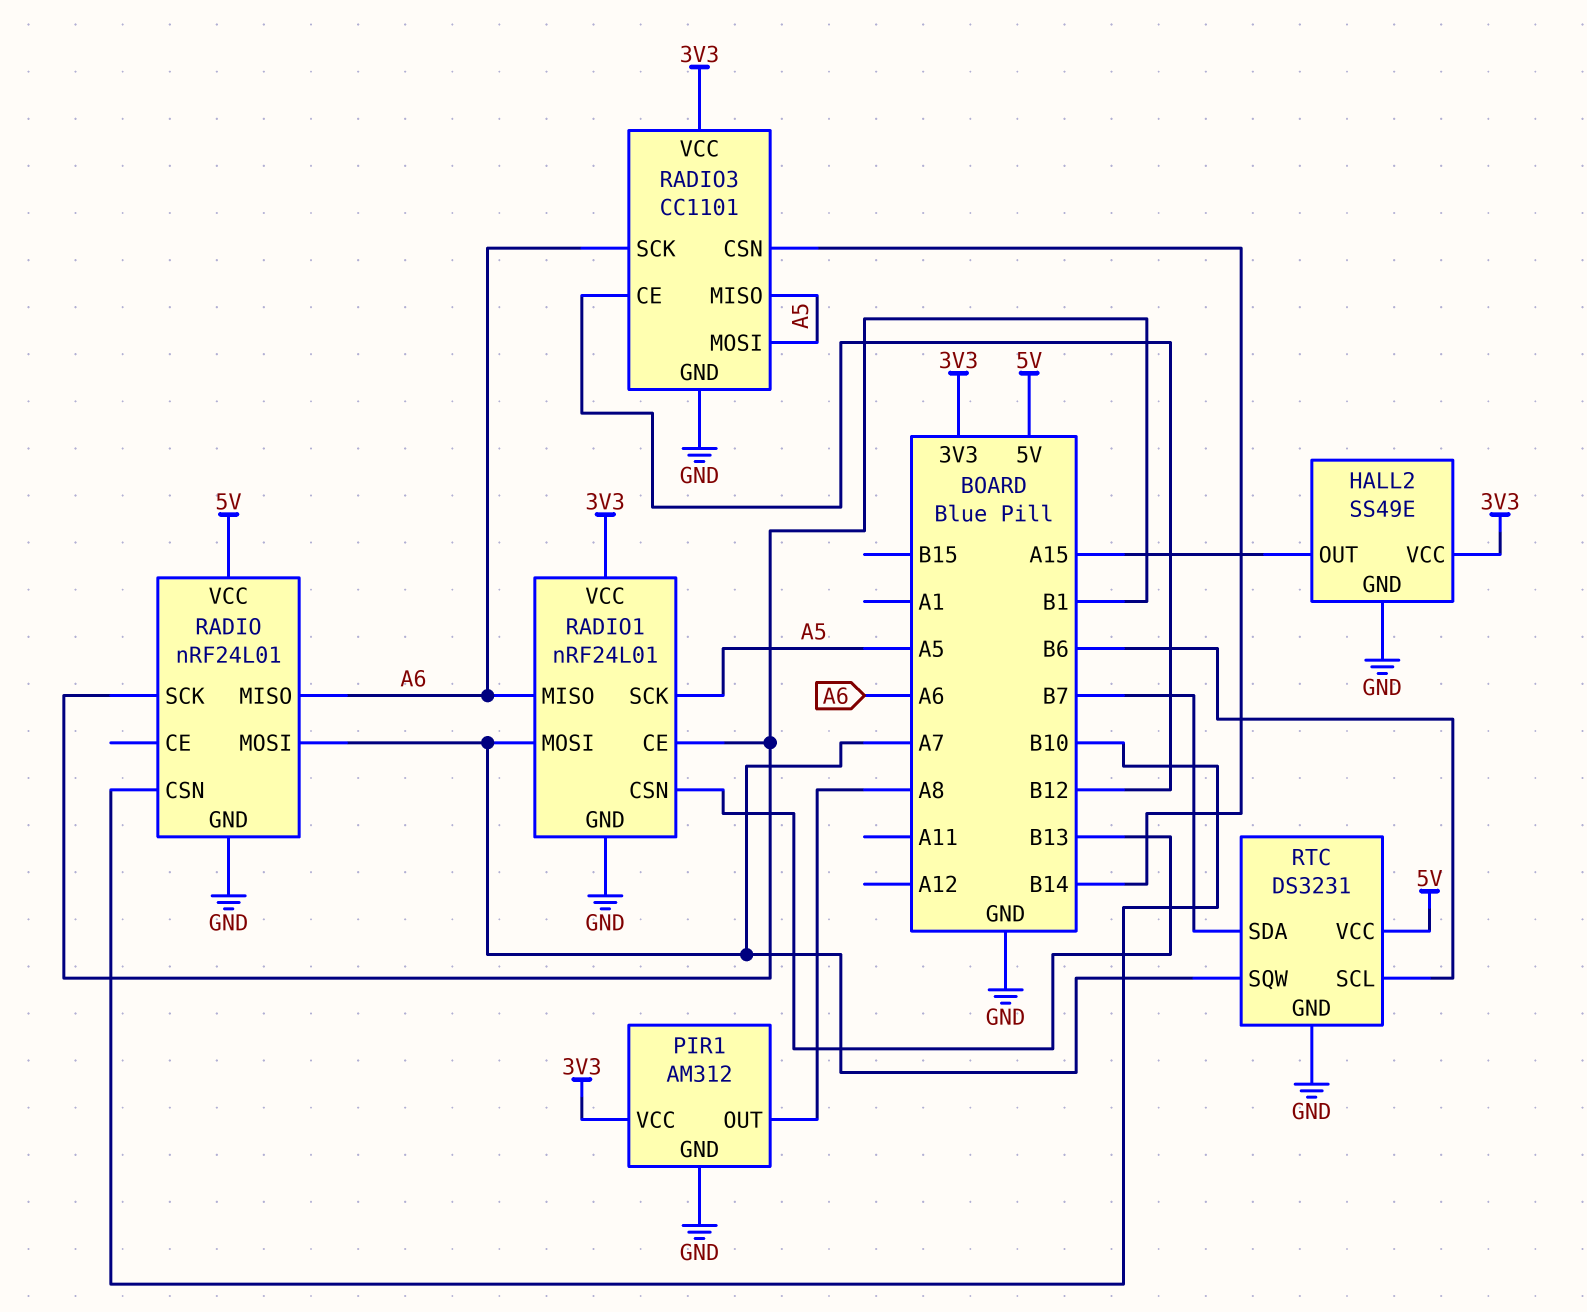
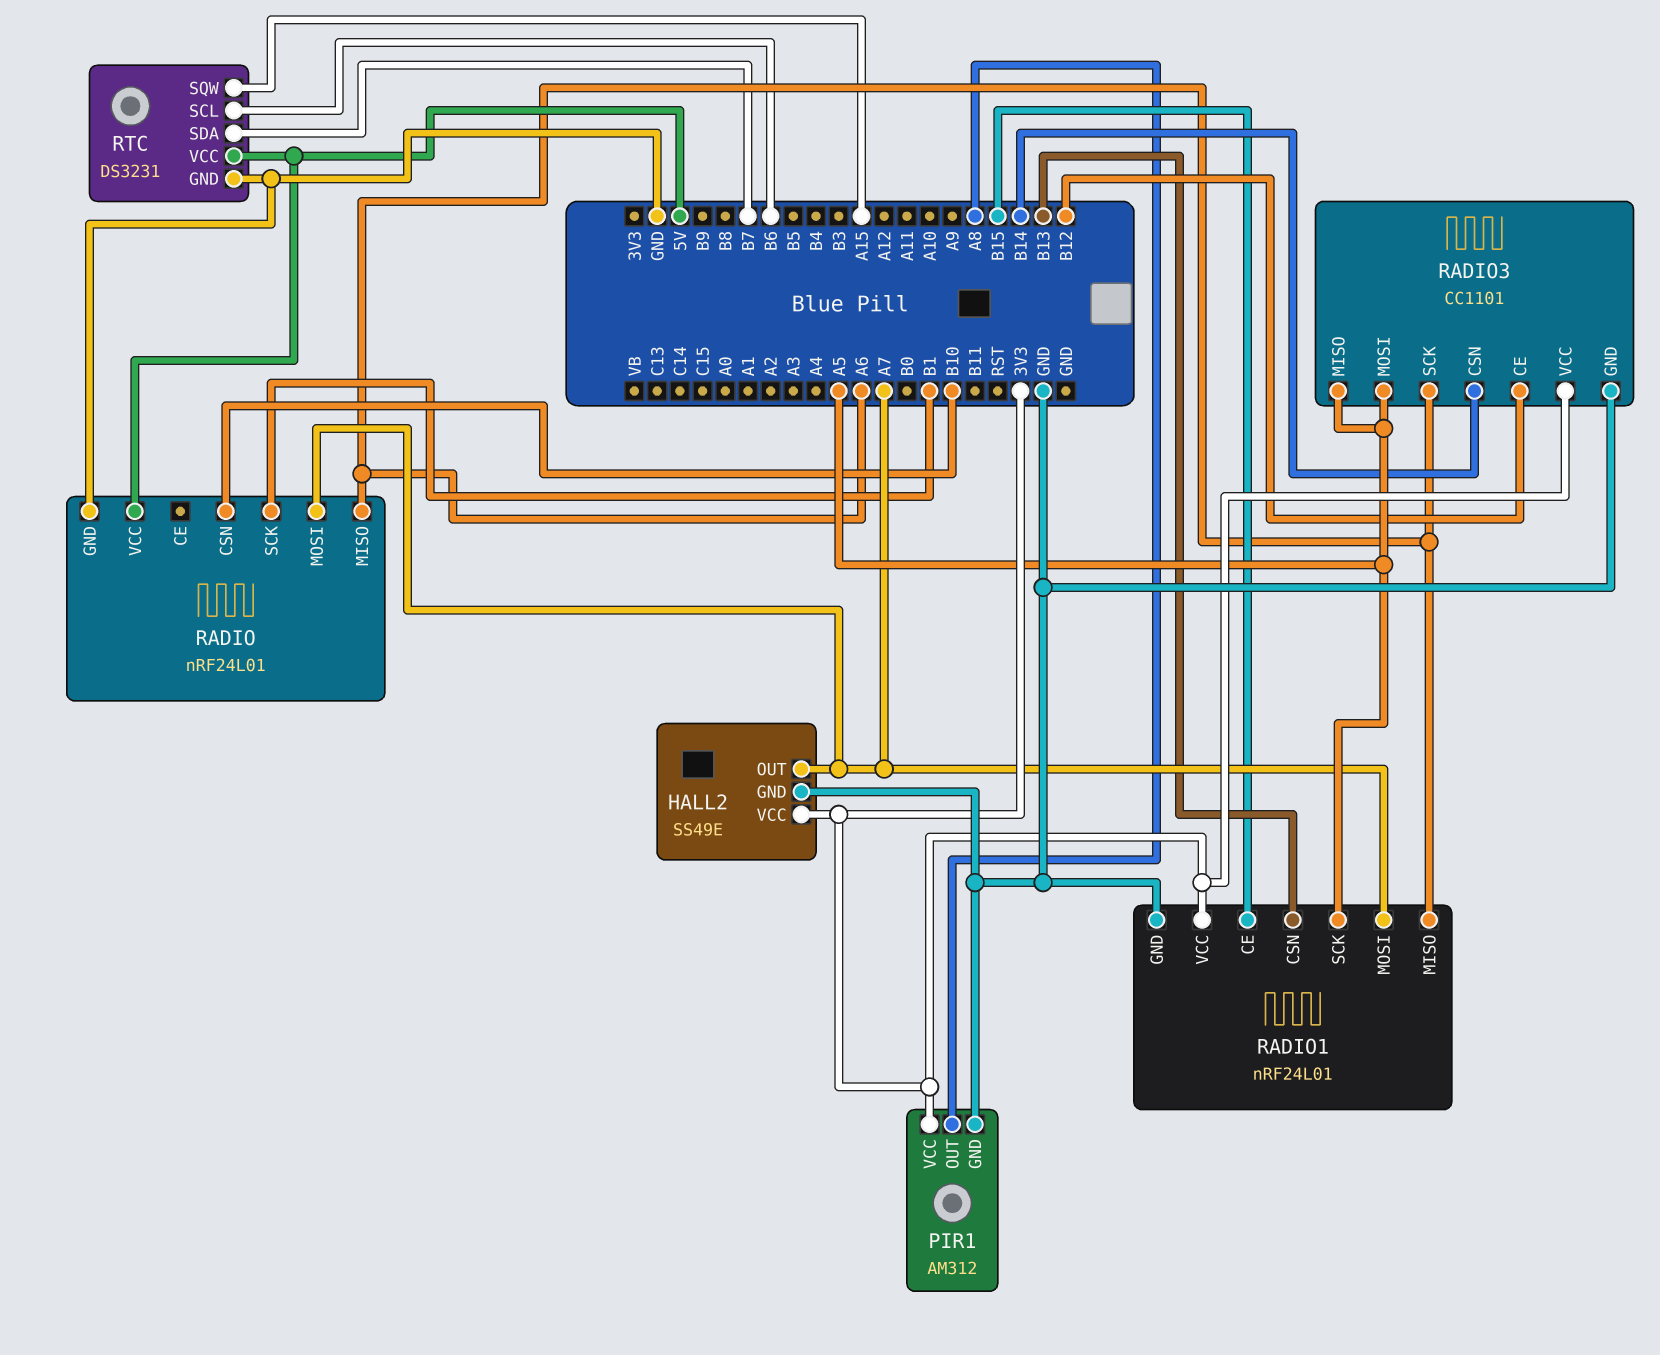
HALL2 pin OUT: A15 -> A7
RADIO1 pin CE: B1 -> B15
RTC pin SQW: A7 -> A15

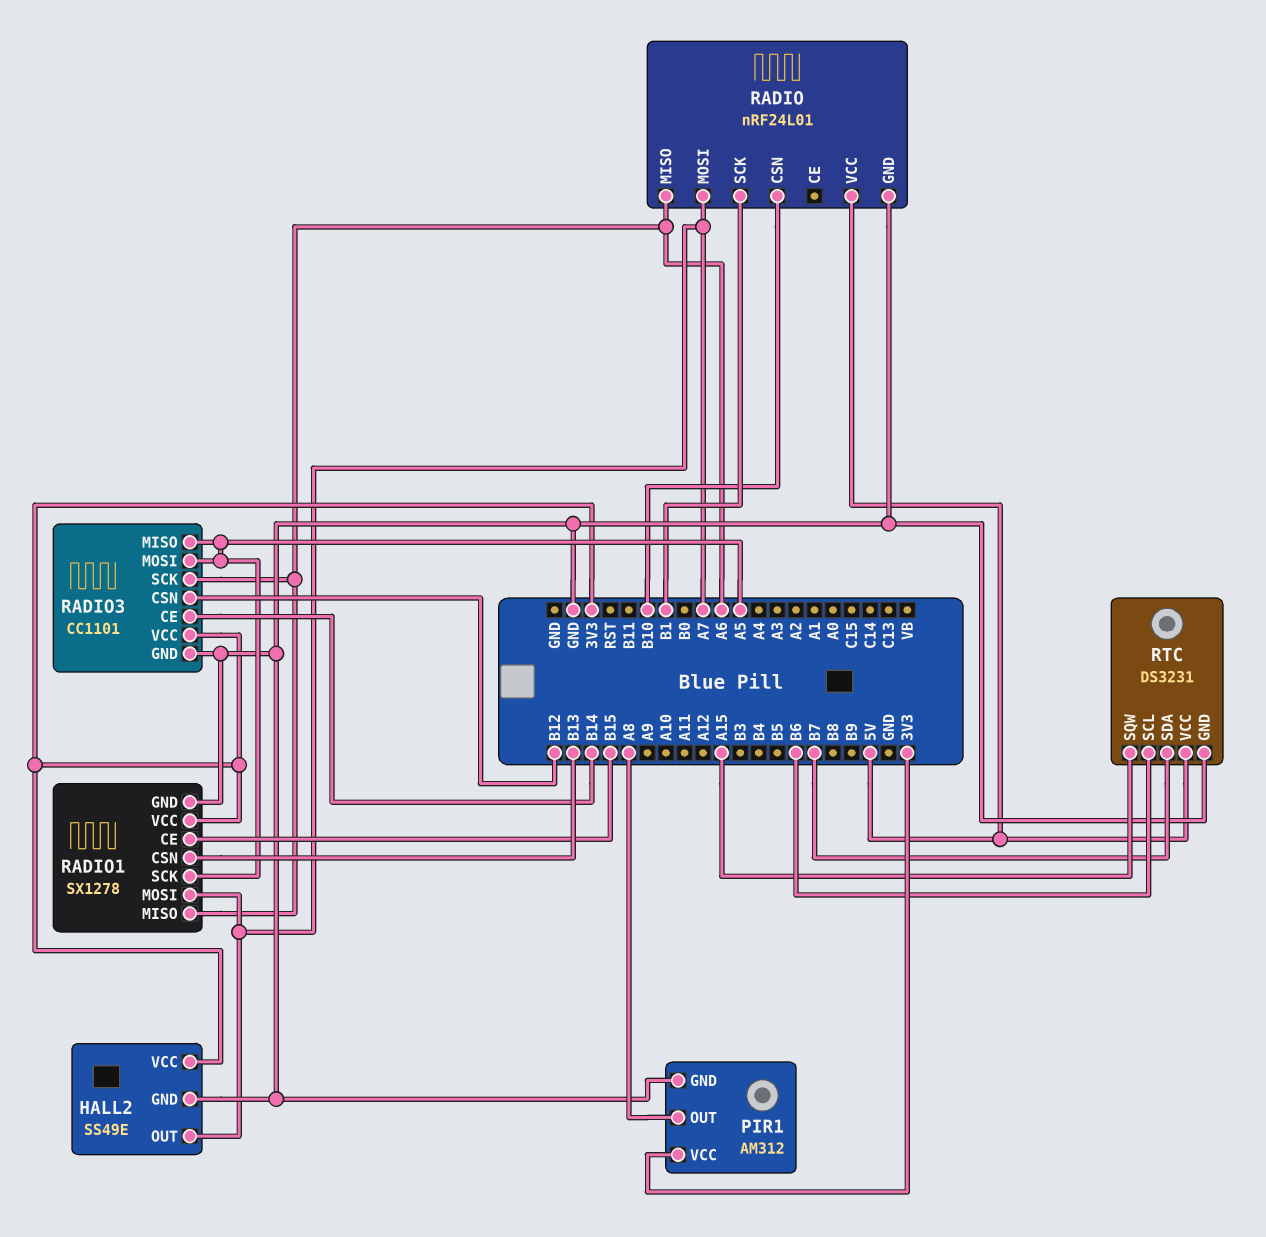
RADIO1: nRF24L01 -> SX1278
RADIO3 pin CE: B12 -> B14
RADIO3 pin CSN: B14 -> B12

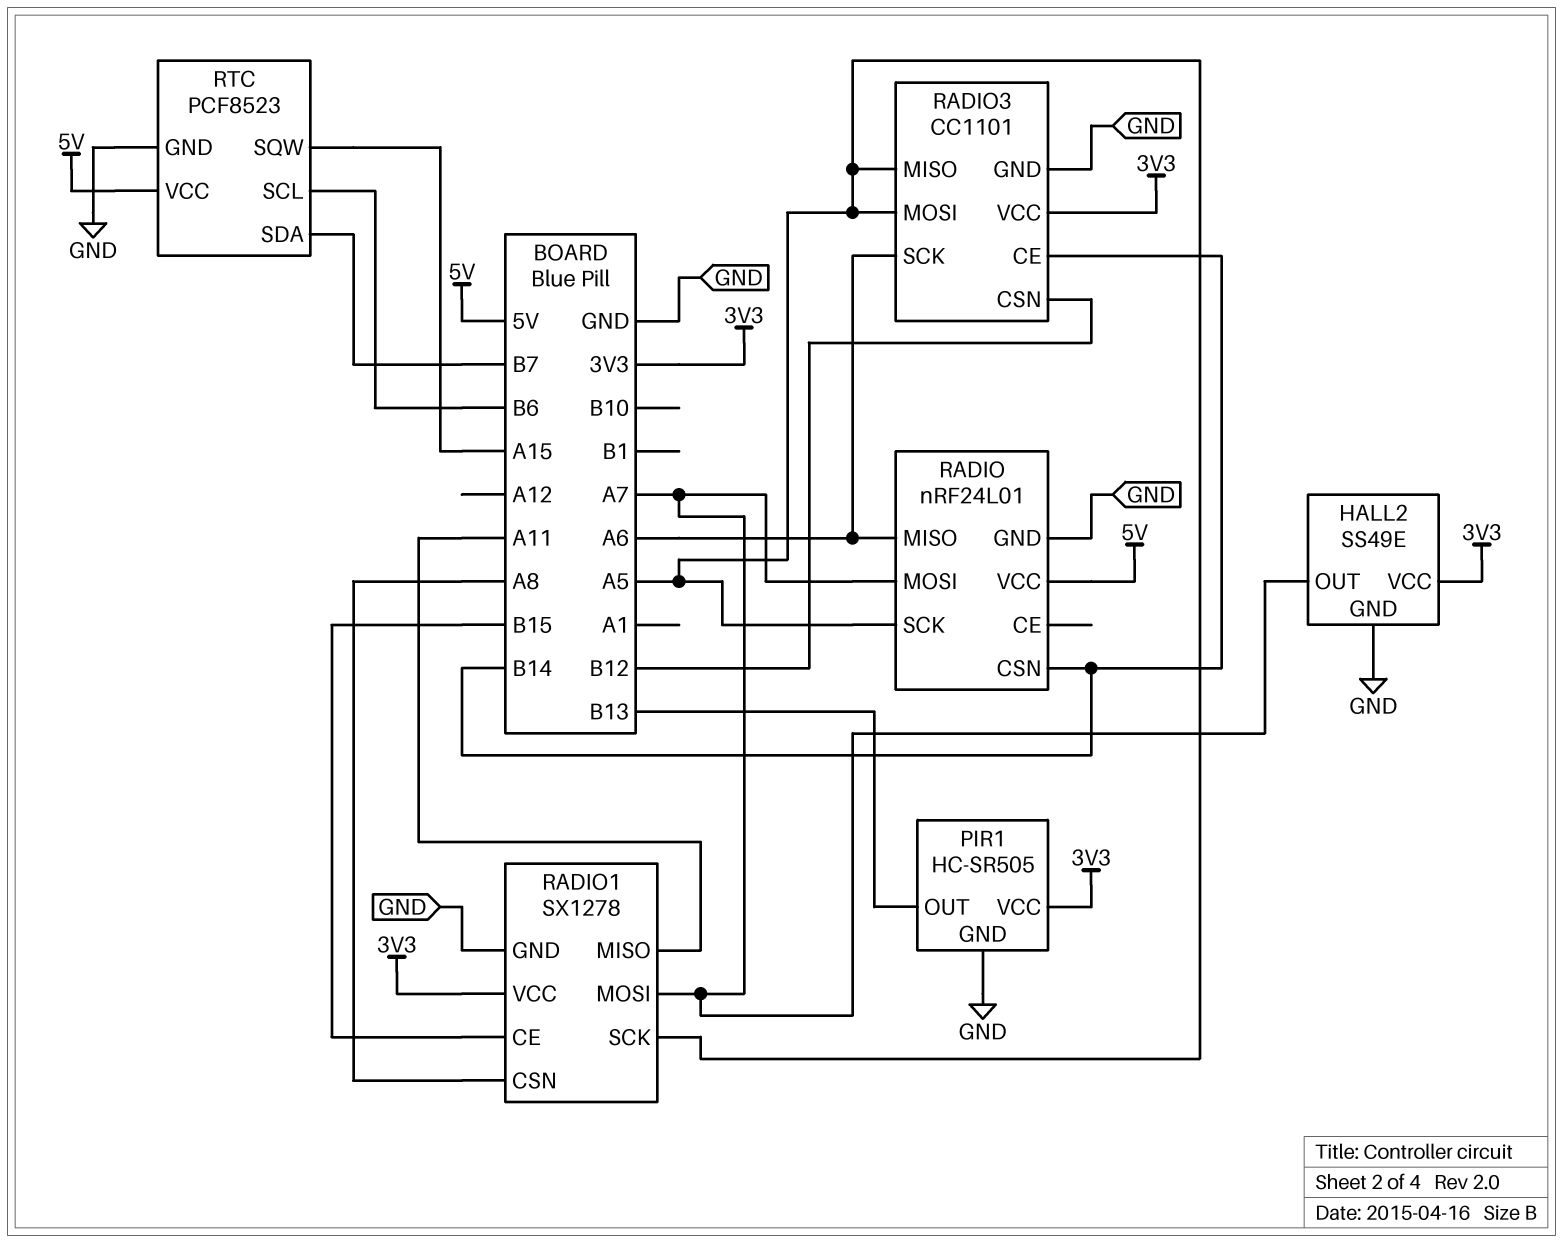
PIR1: AM312 -> HC-SR505
PIR1 pin OUT: A8 -> B13
RADIO pin CSN: B10 -> B14
RADIO pin SCK: B1 -> A5
RADIO1 pin CSN: B13 -> A8
RADIO1 pin MISO: A6 -> A11
RTC: DS3231 -> PCF8523

